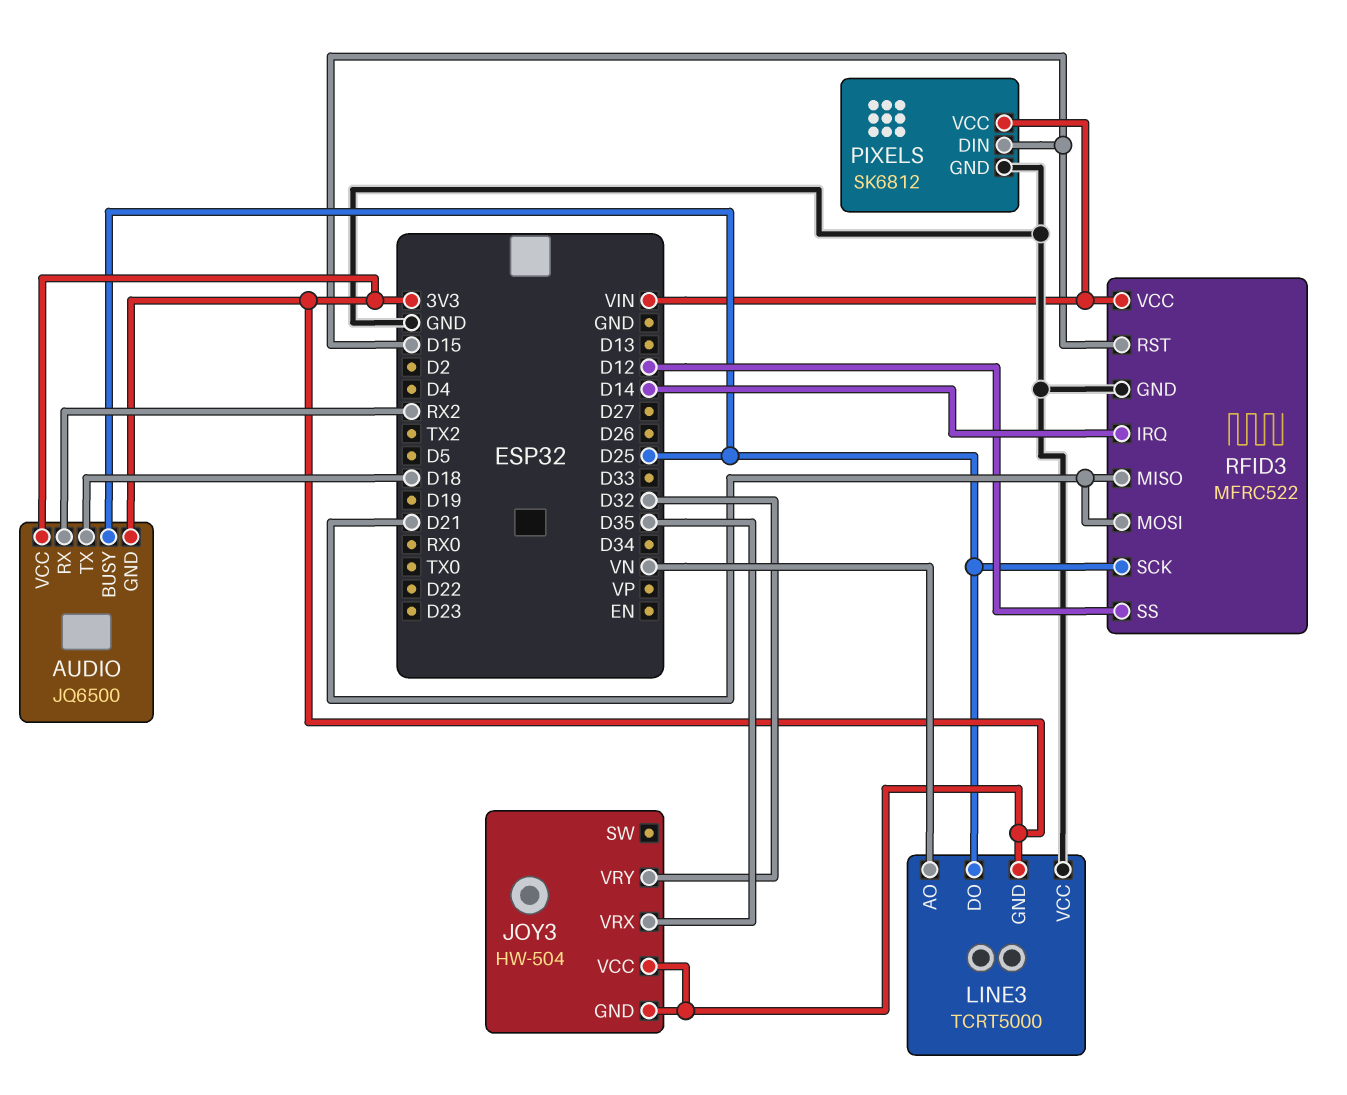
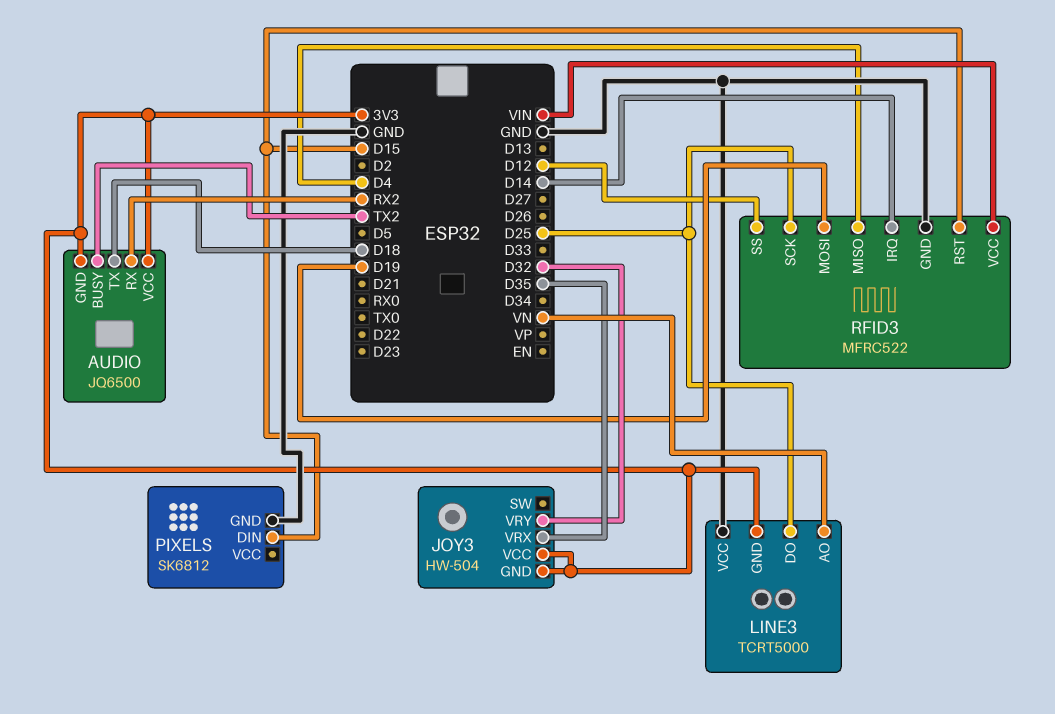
AUDIO pin BUSY: D25 -> TX2
PIXELS pin VCC: VIN -> none
RFID3 pin MISO: D21 -> D4
RFID3 pin MOSI: D21 -> D19

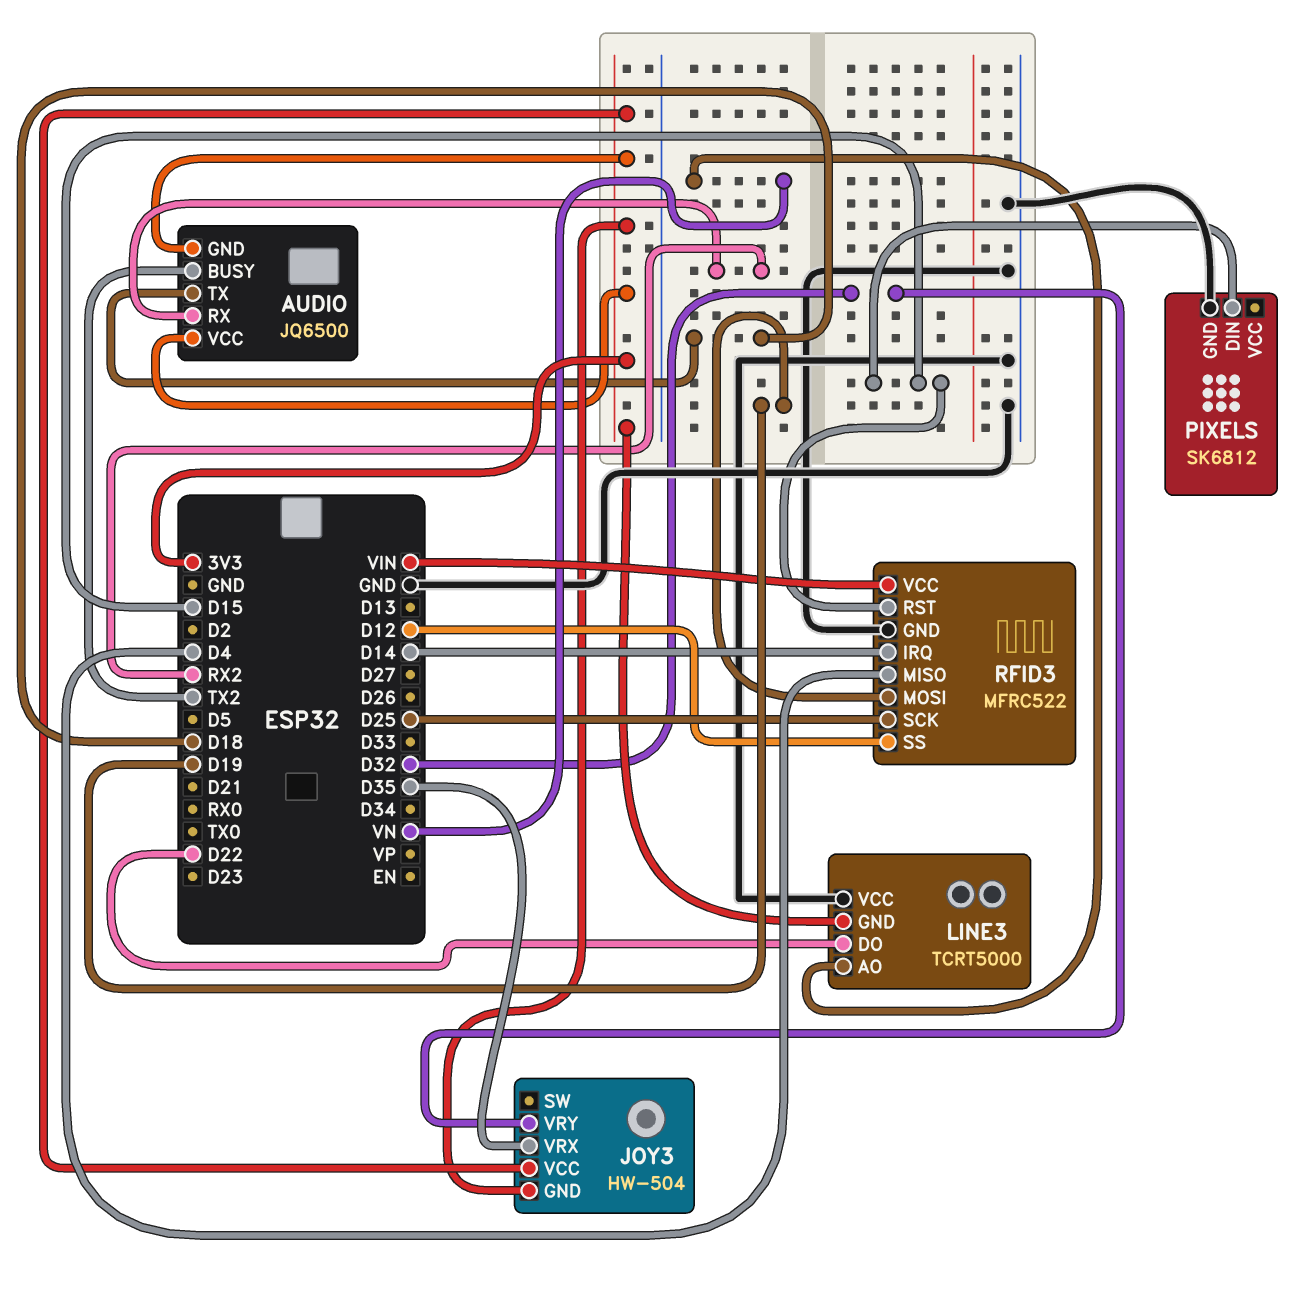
LINE3 pin DO: D25 -> D22

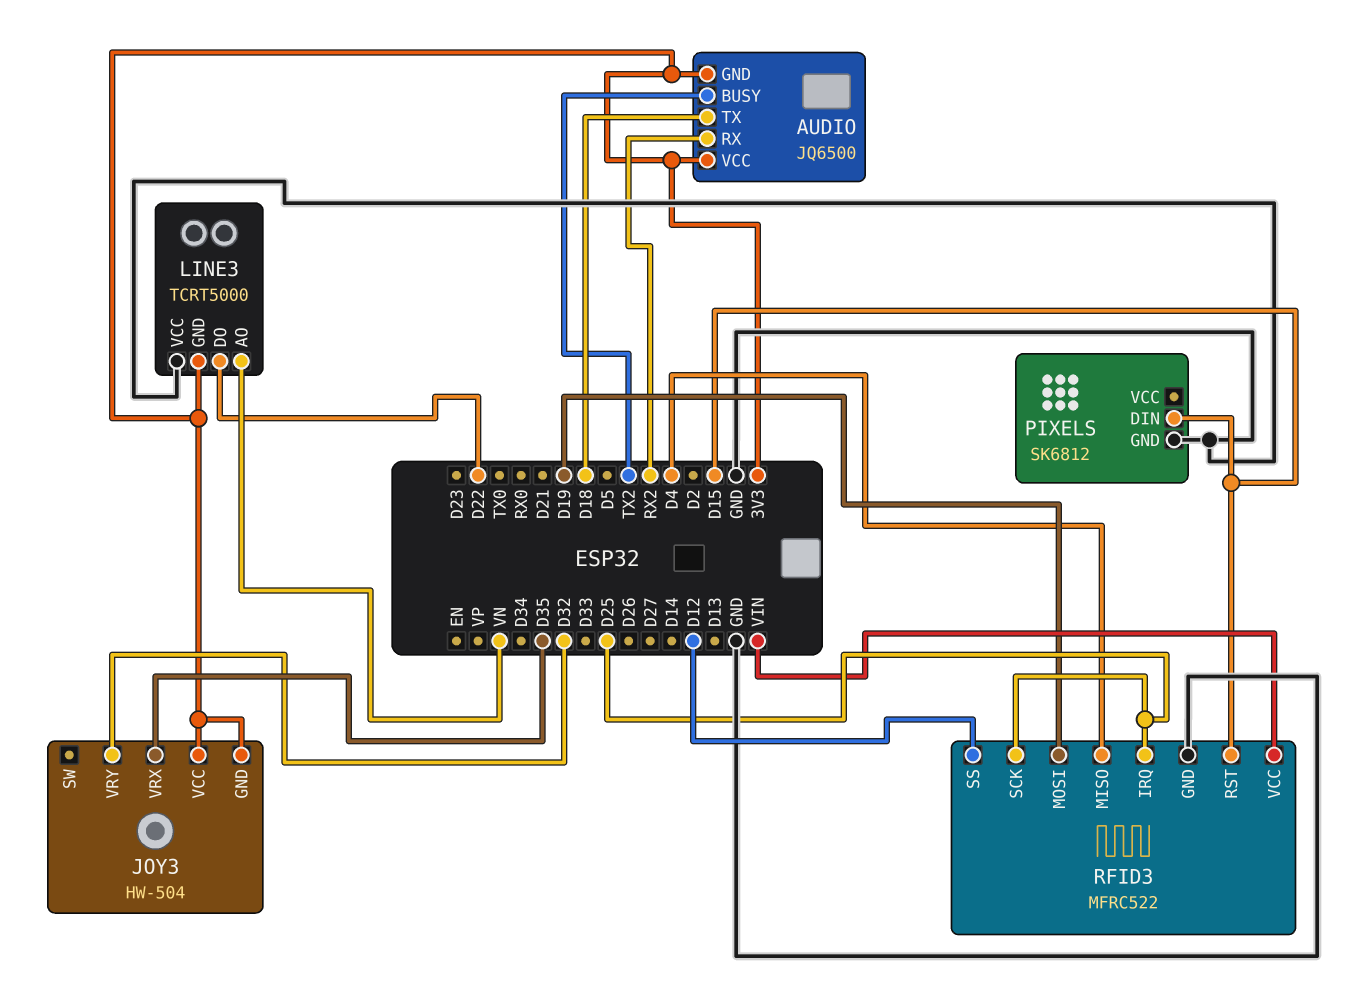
RFID3 pin IRQ: D14 -> D25

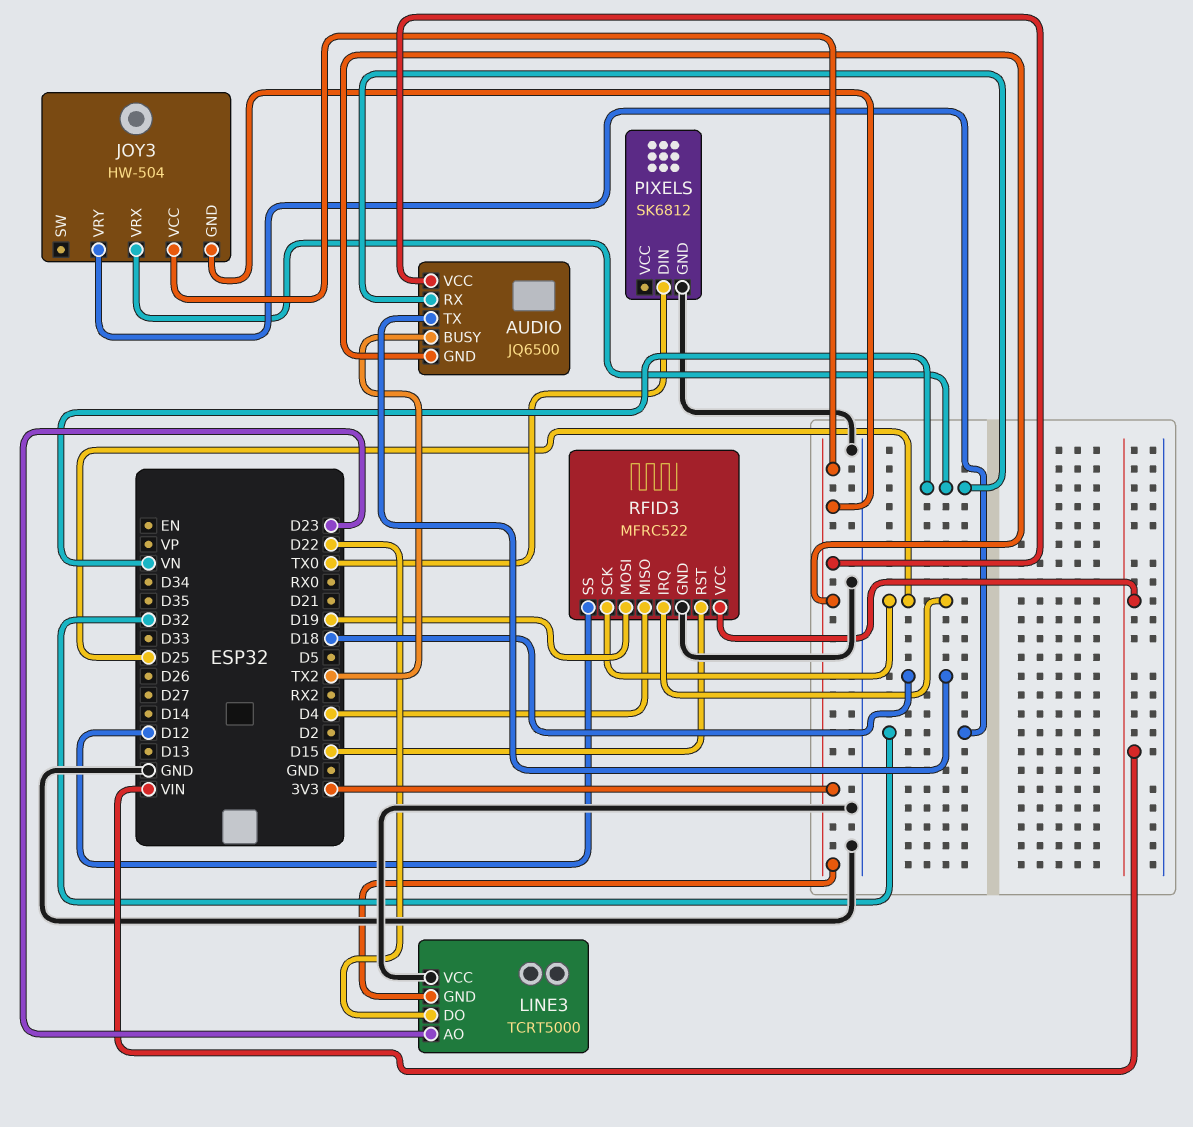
AUDIO pin RX: RX2 -> VN
JOY3 pin VRX: D35 -> VN
LINE3 pin AO: VN -> D23
PIXELS pin DIN: D15 -> TX0

